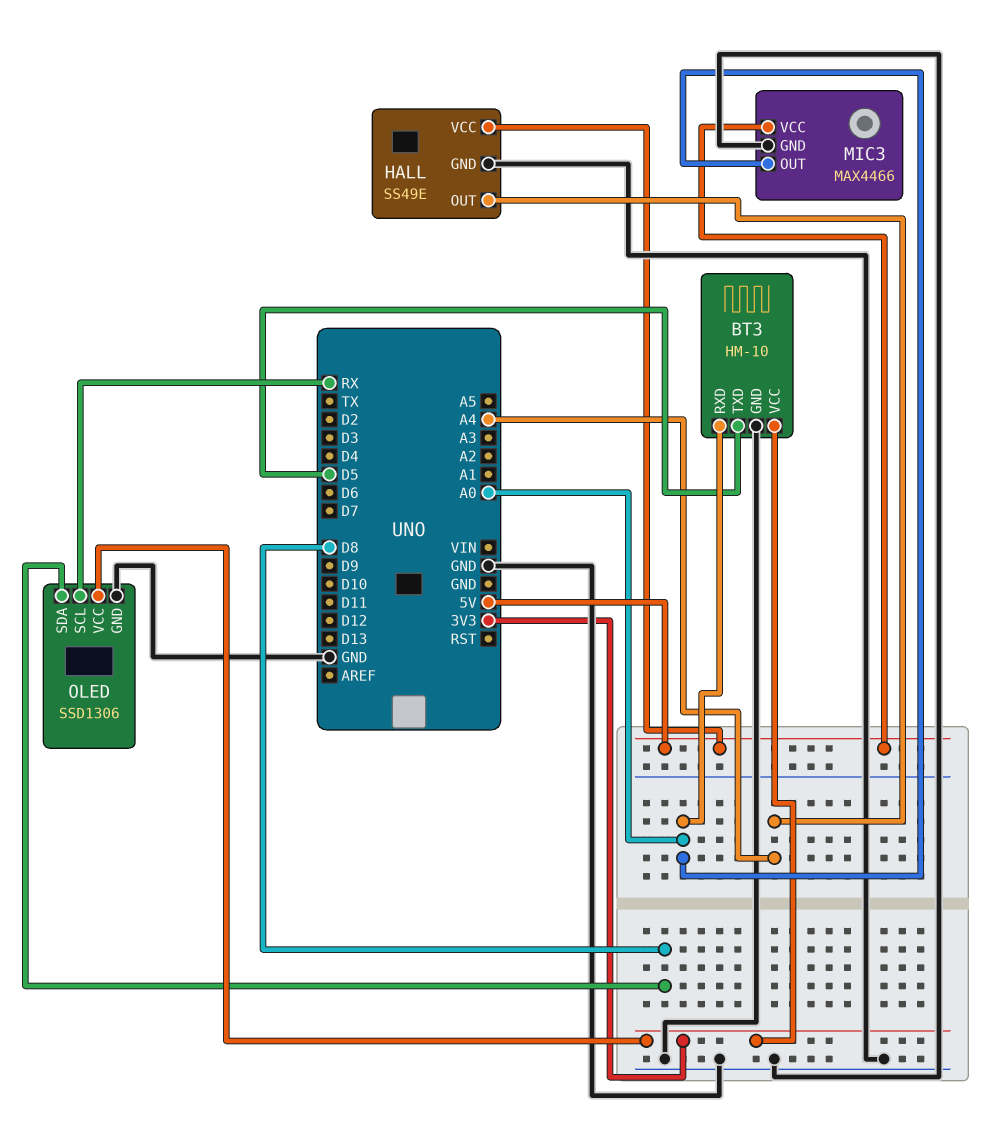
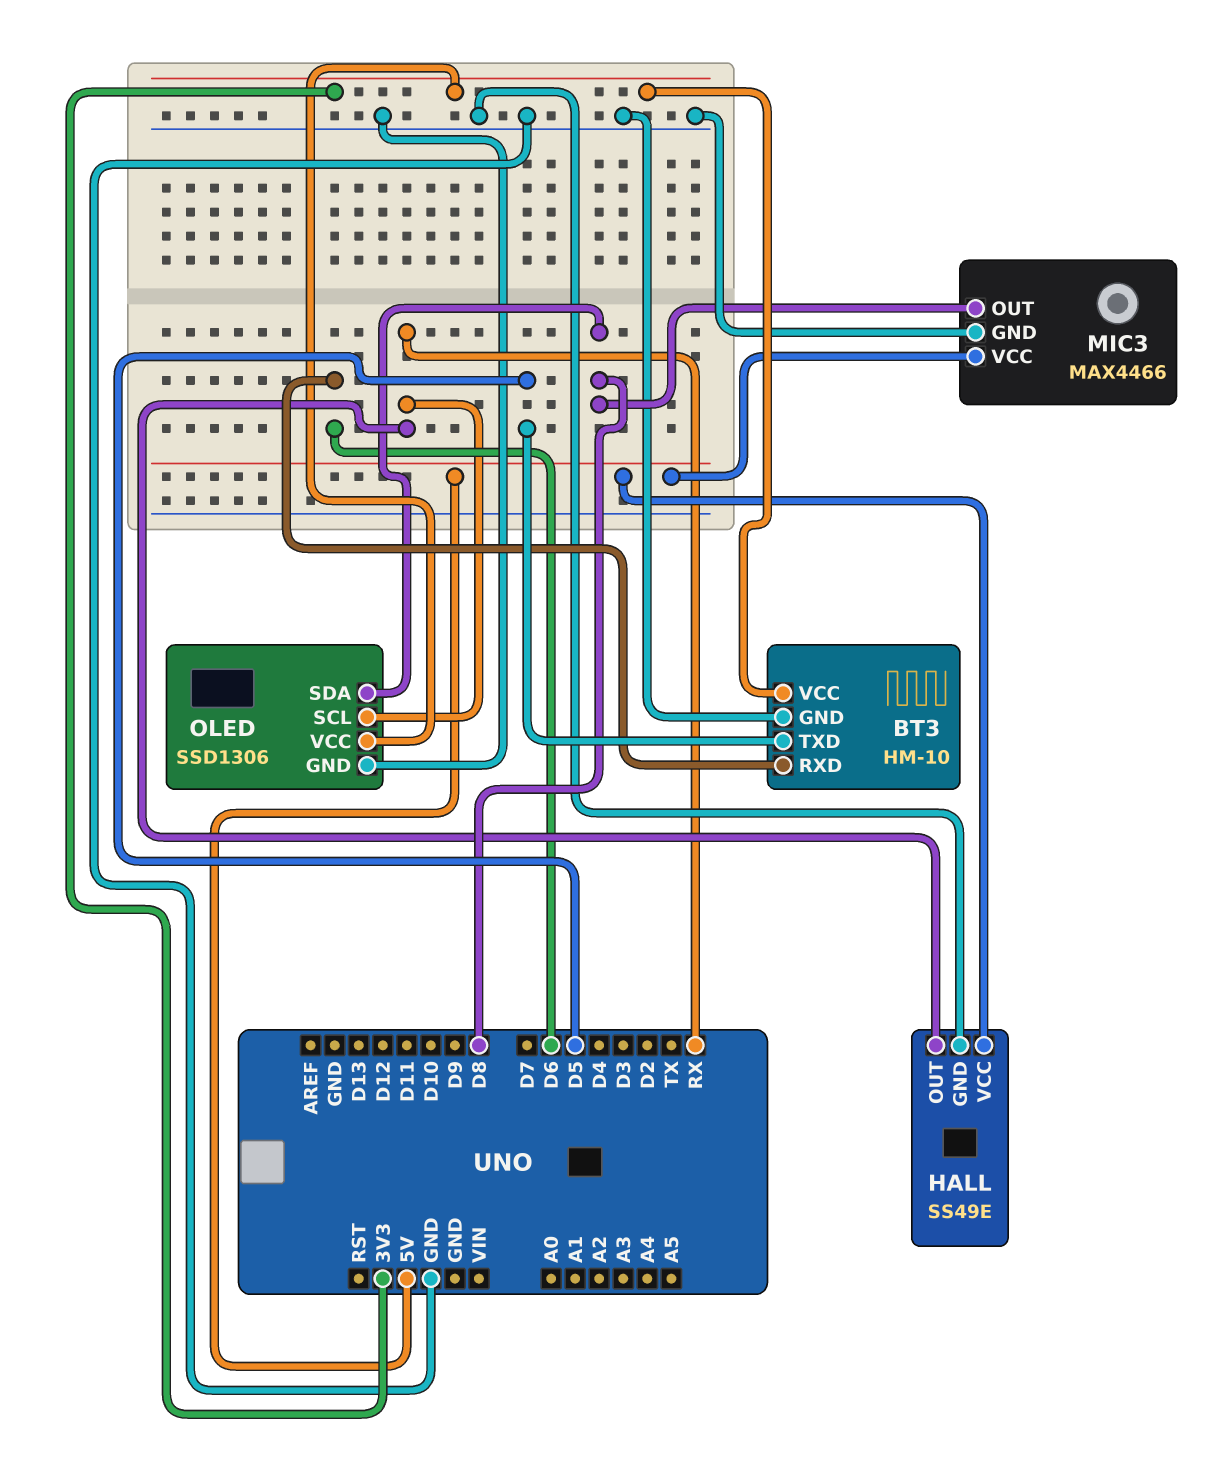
BT3 pin RXD: A0 -> D6
HALL pin OUT: A4 -> RX
MIC3 pin OUT: A0 -> D8

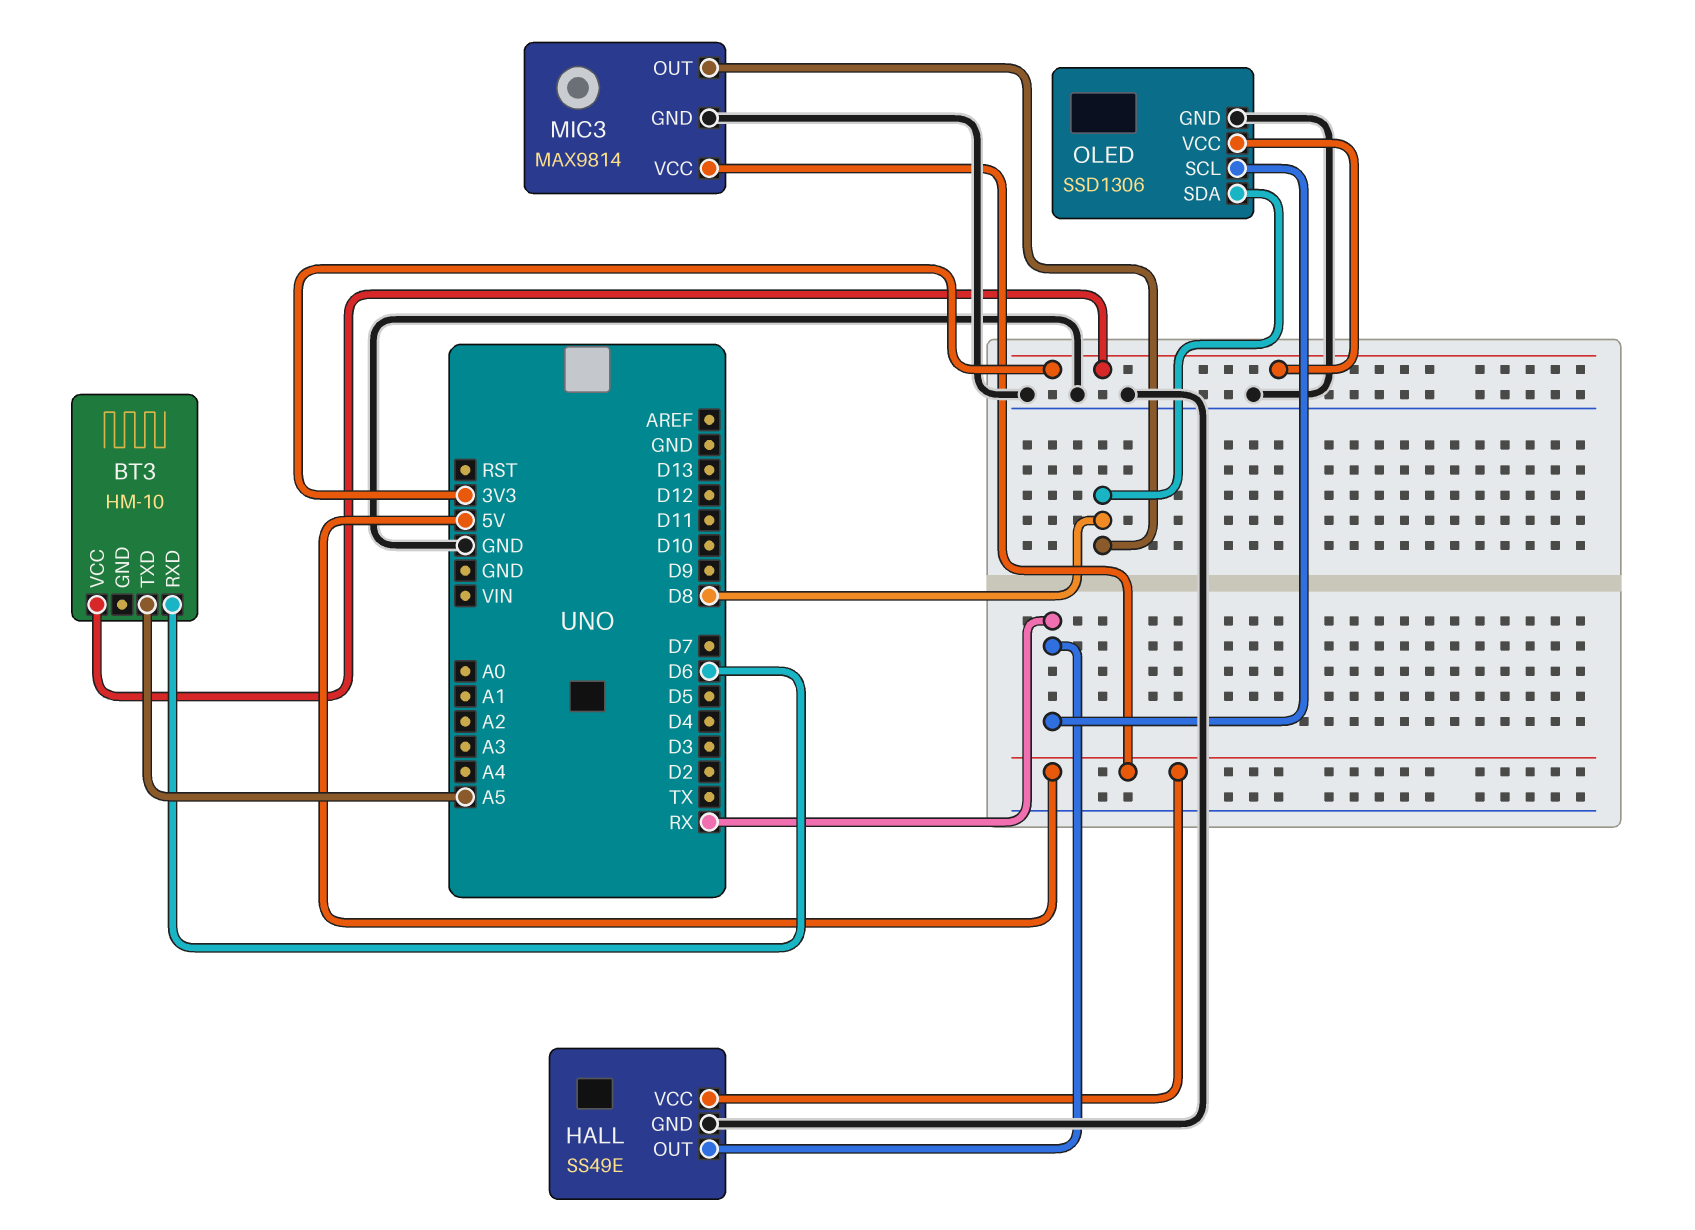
BT3 pin GND: GND -> none
BT3 pin TXD: D5 -> A5
MIC3: MAX4466 -> MAX9814

